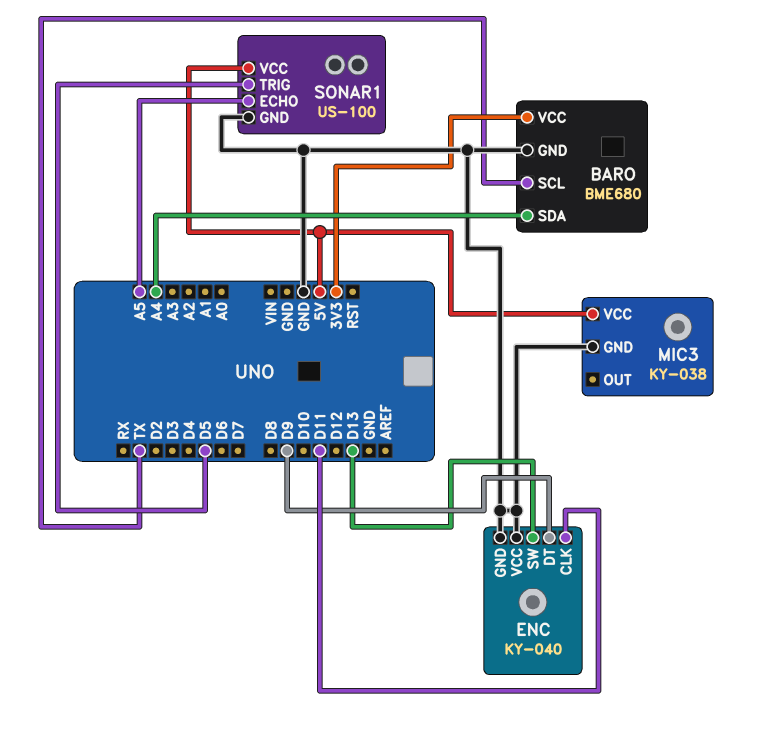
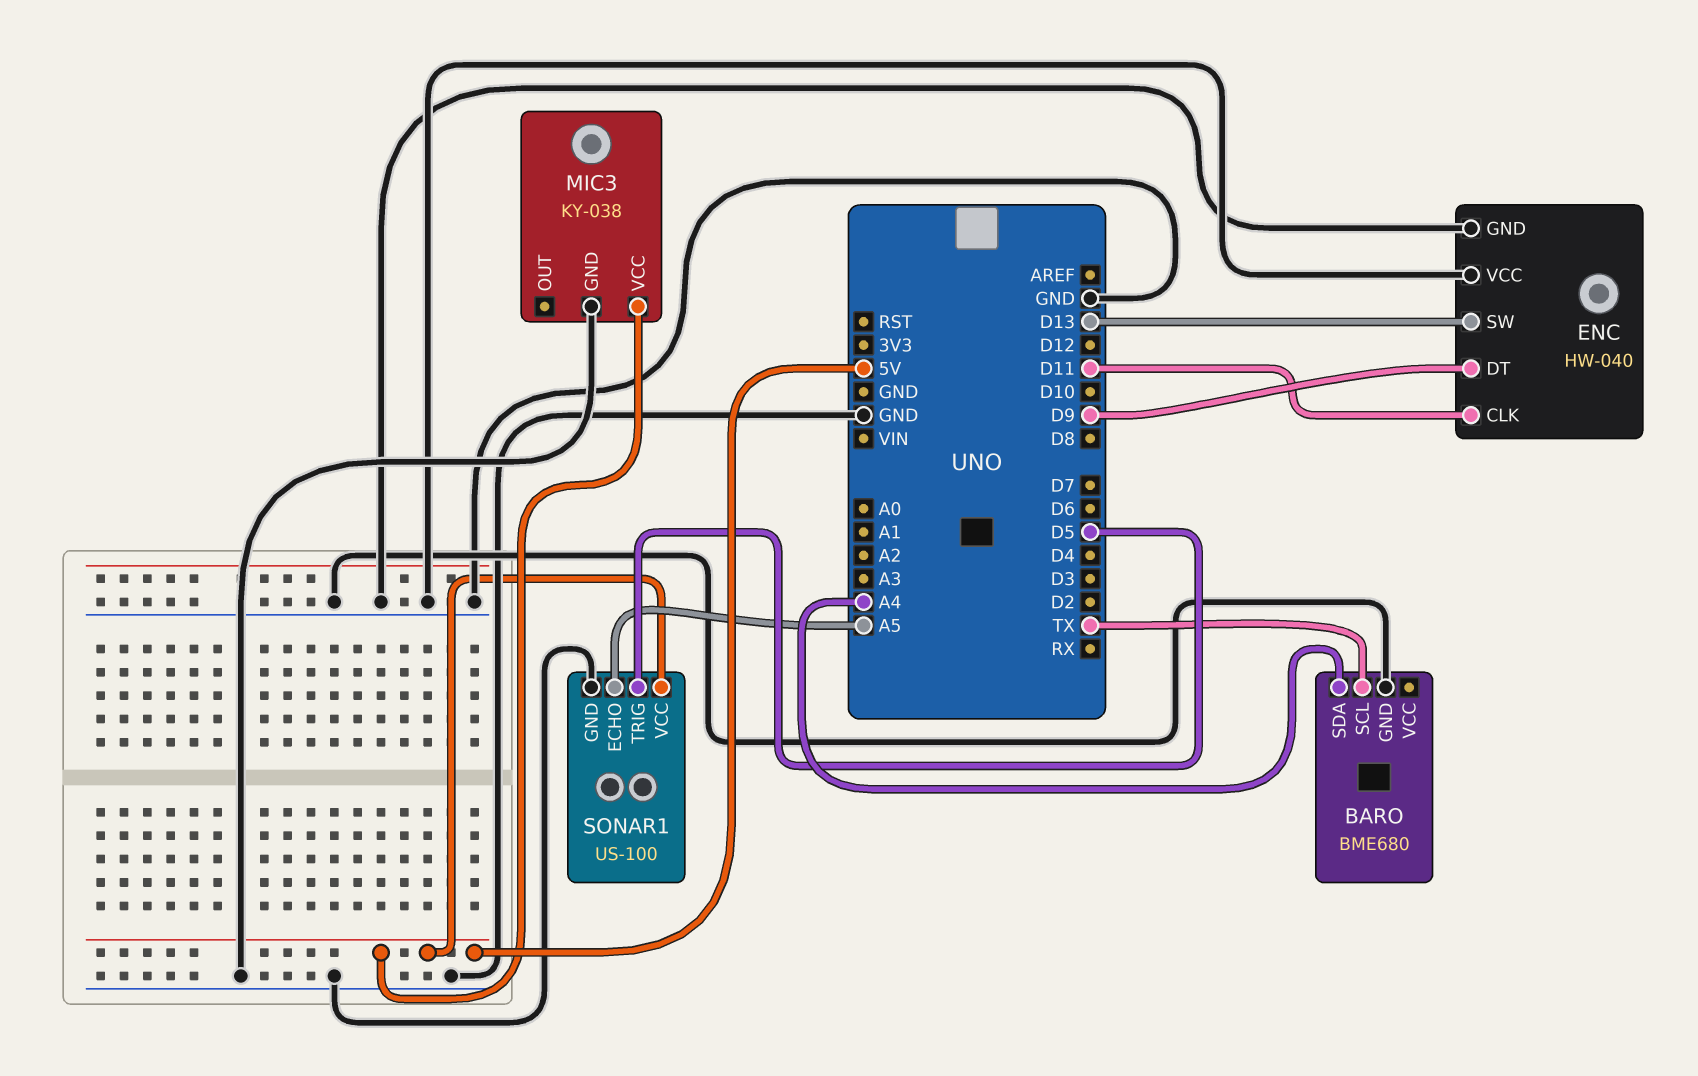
BARO pin VCC: 3V3 -> none
ENC: KY-040 -> HW-040

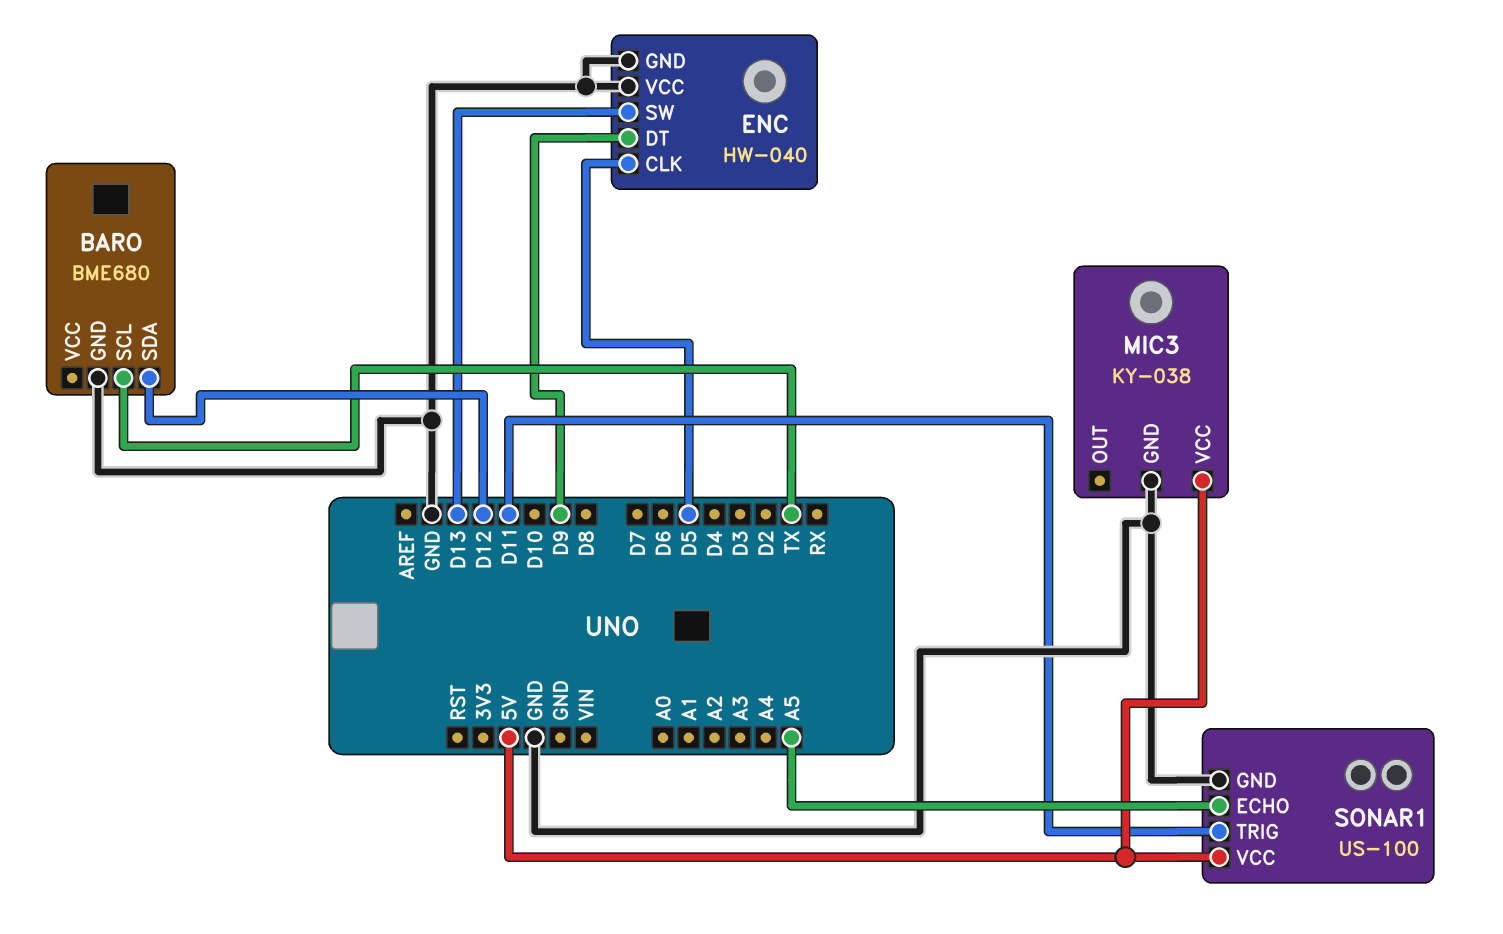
BARO pin SDA: A4 -> D12
ENC pin CLK: D11 -> D5
SONAR1 pin TRIG: D5 -> D11

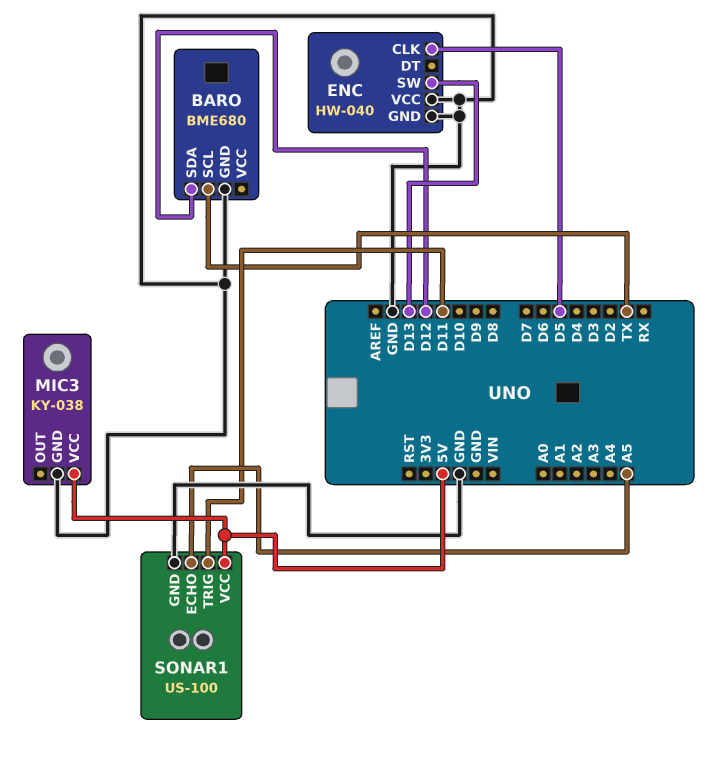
ENC pin DT: D9 -> none

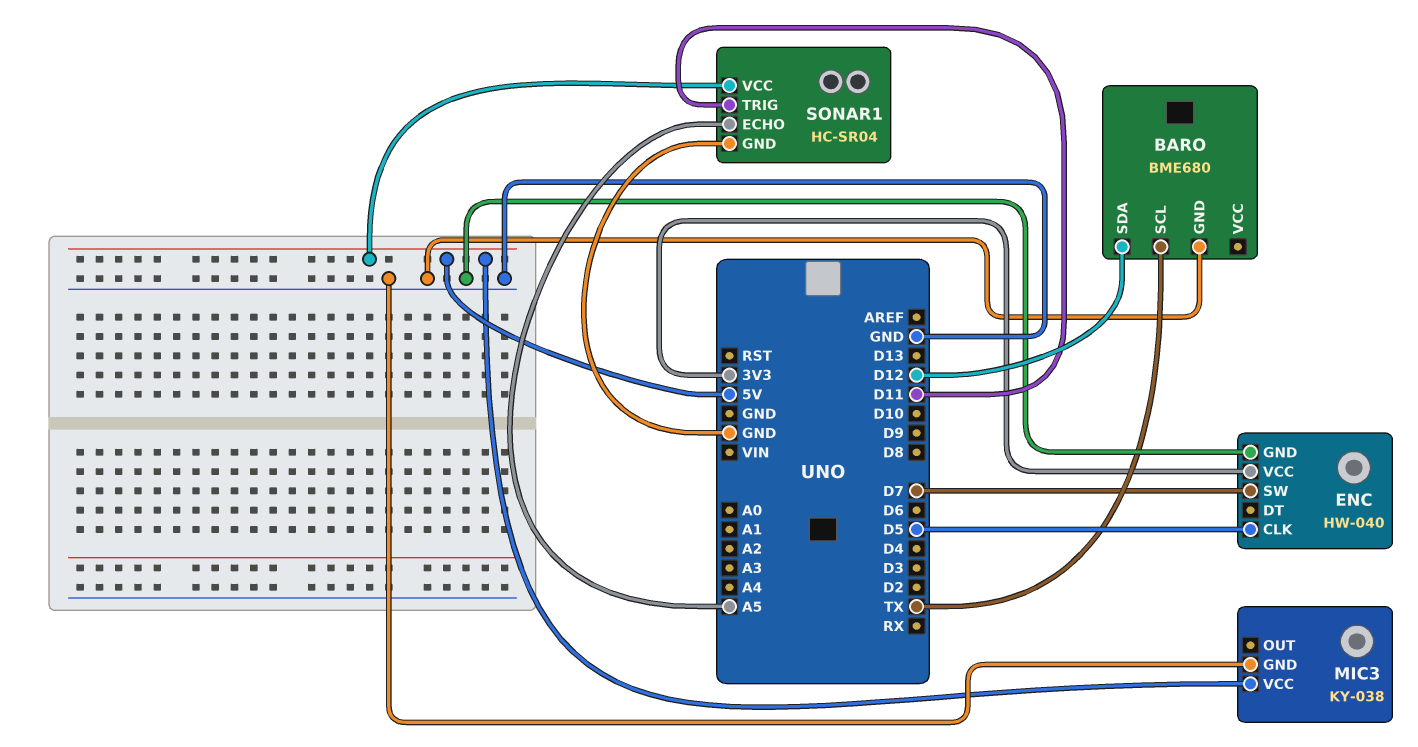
ENC pin SW: D13 -> D7
ENC pin VCC: GND -> 3V3
SONAR1: US-100 -> HC-SR04

